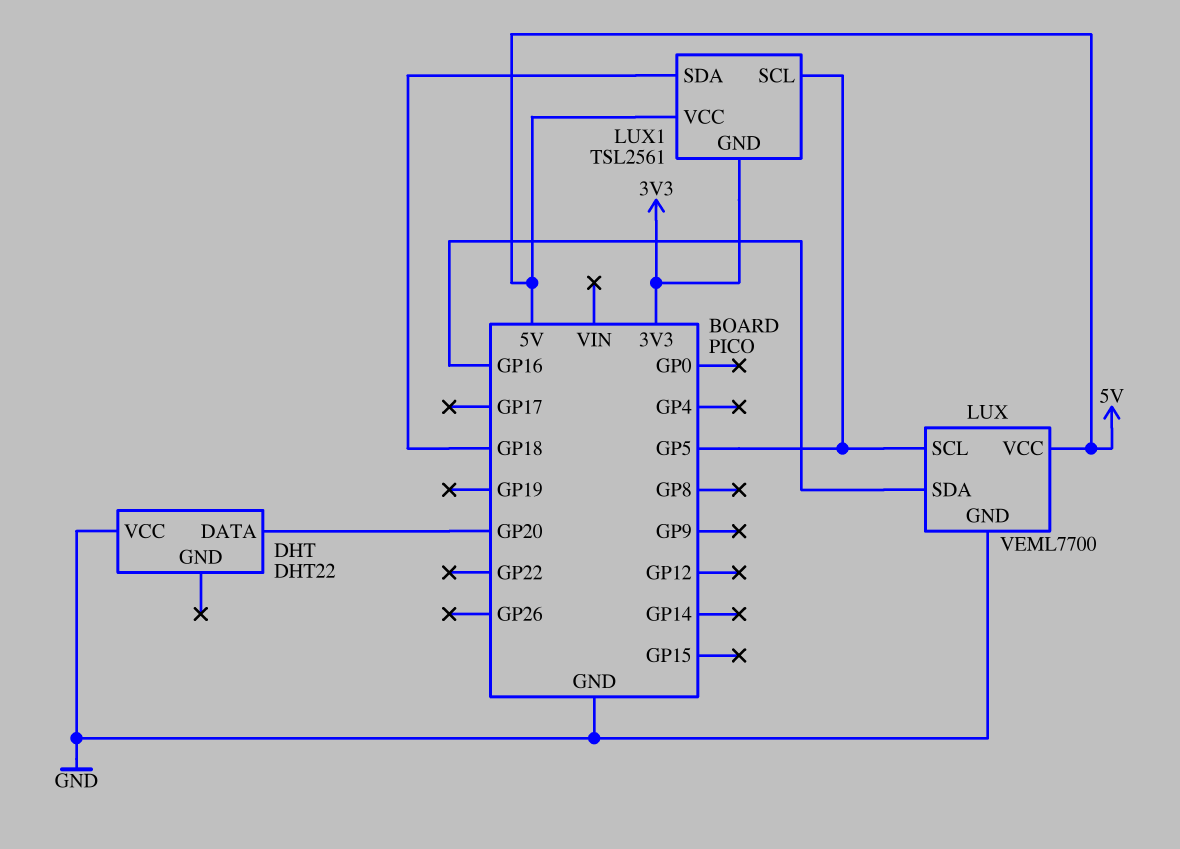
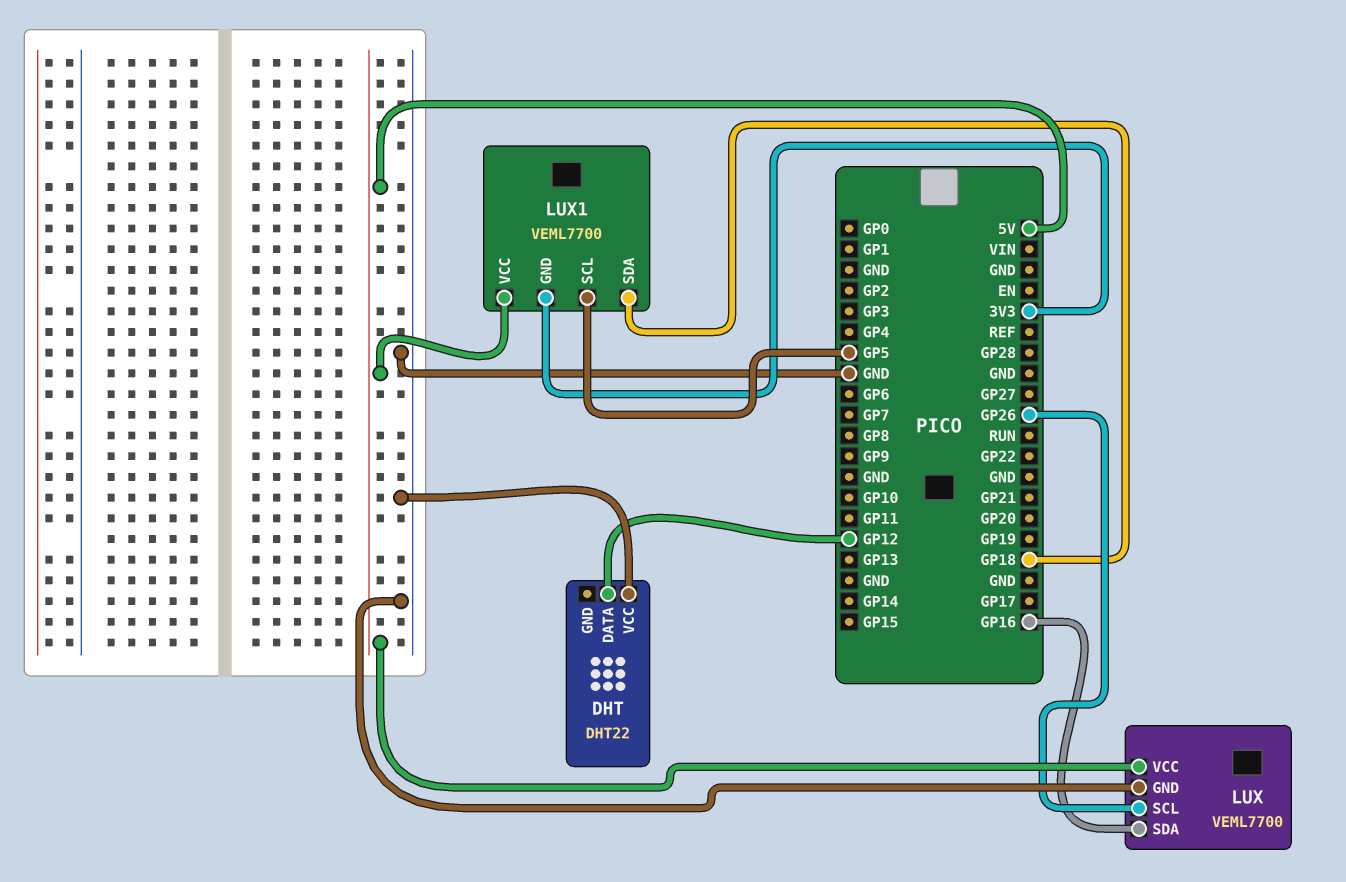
DHT pin DATA: GP20 -> GP12
LUX pin SCL: GP5 -> GP26
LUX1: TSL2561 -> VEML7700

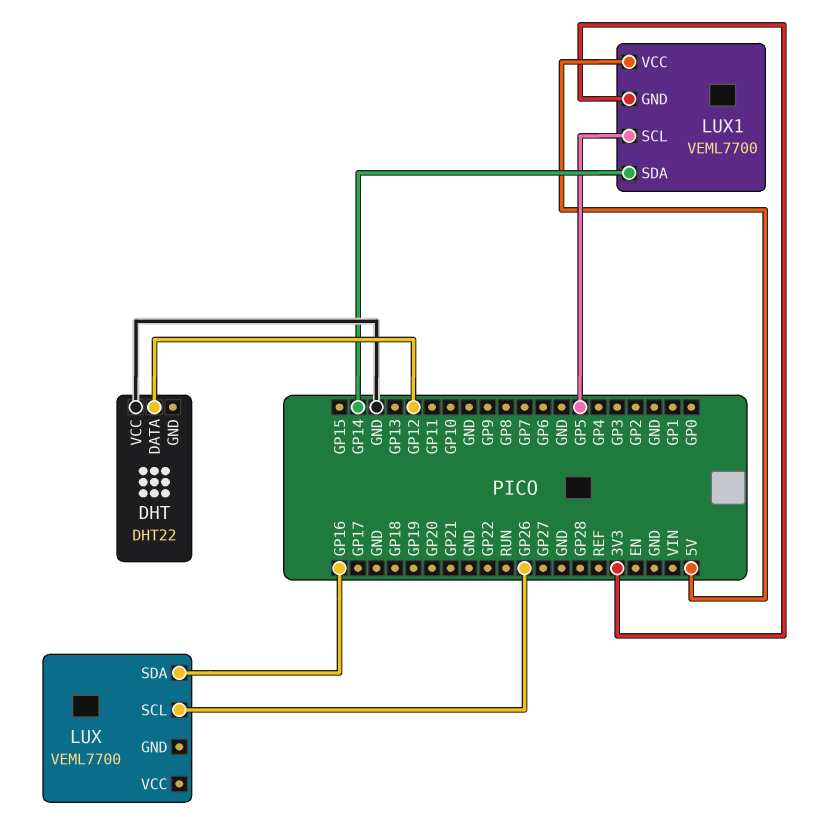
LUX pin GND: GND -> none
LUX pin VCC: 5V -> none
LUX1 pin SDA: GP18 -> GP14

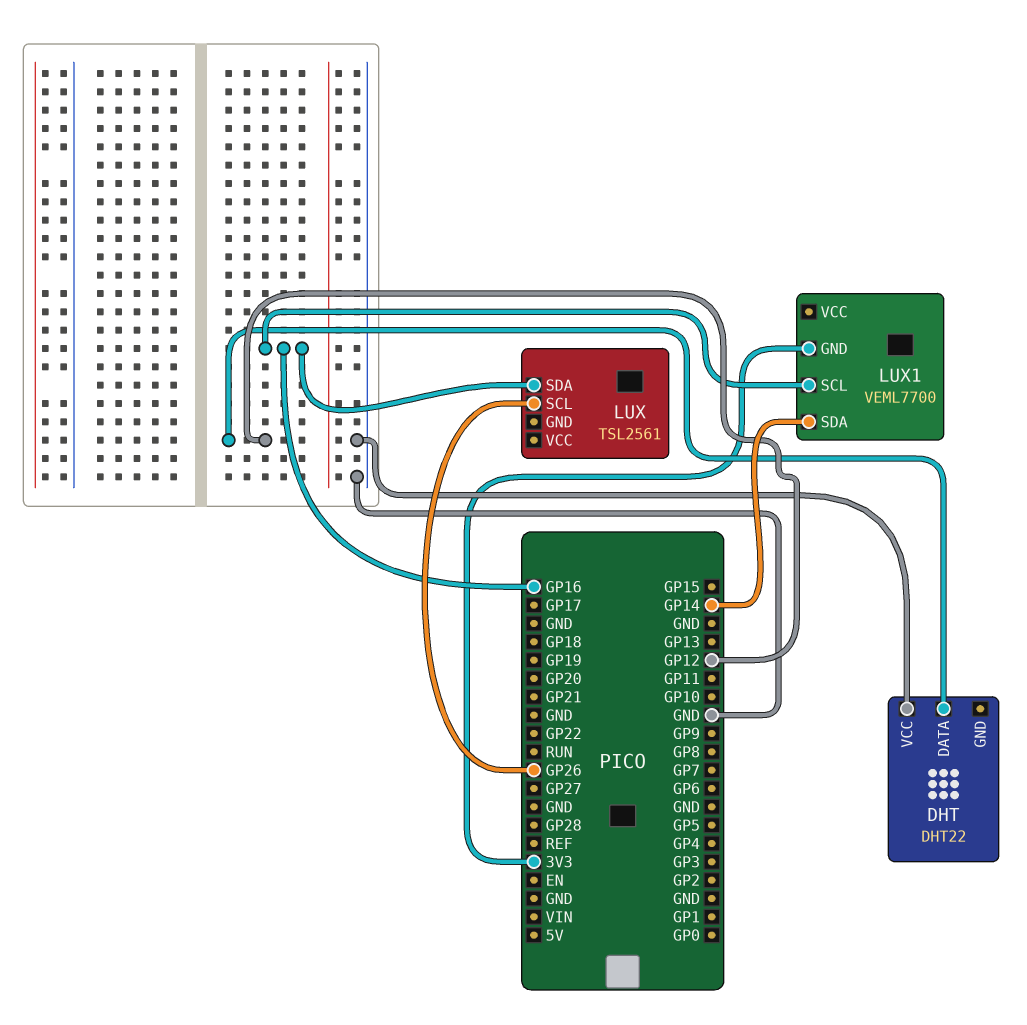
LUX: VEML7700 -> TSL2561
LUX1 pin SCL: GP5 -> GP16
LUX1 pin VCC: 5V -> none

